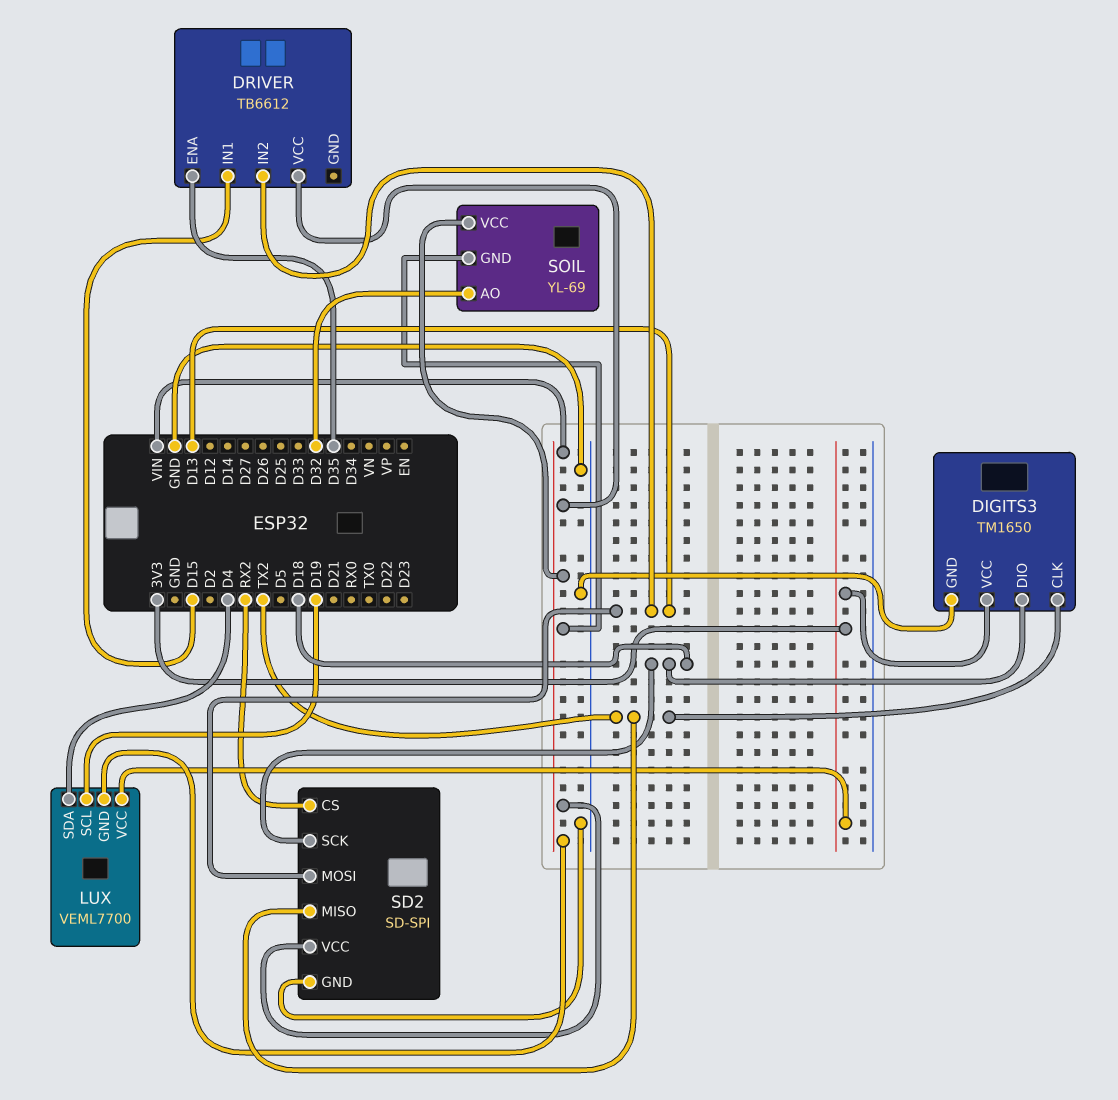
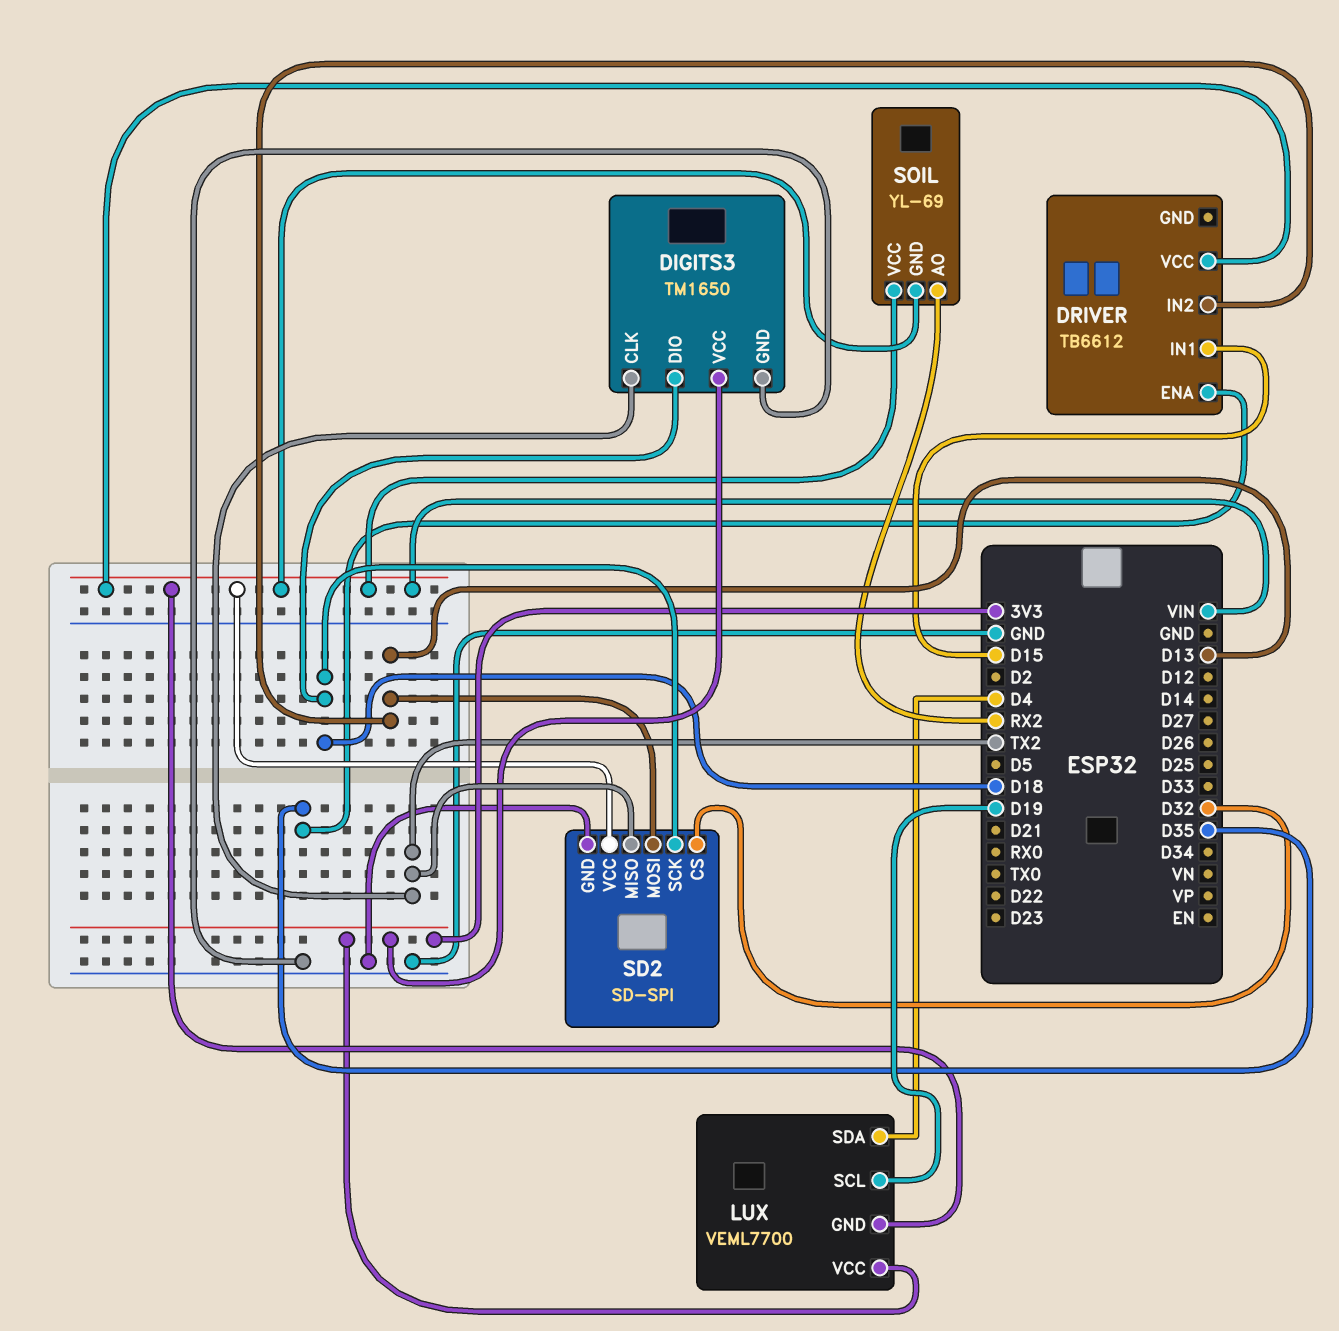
SD2 pin CS: RX2 -> D32
SOIL pin AO: D32 -> RX2

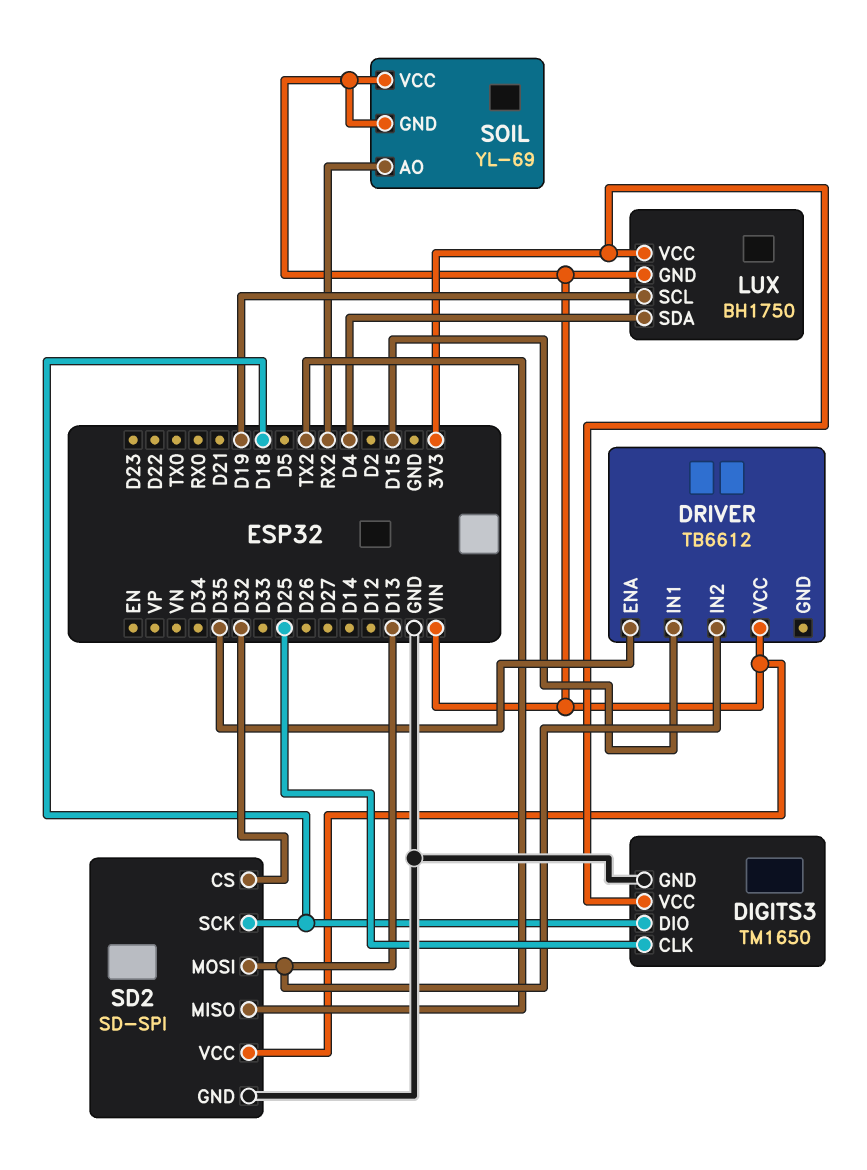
DIGITS3 pin CLK: TX2 -> D25
LUX: VEML7700 -> BH1750

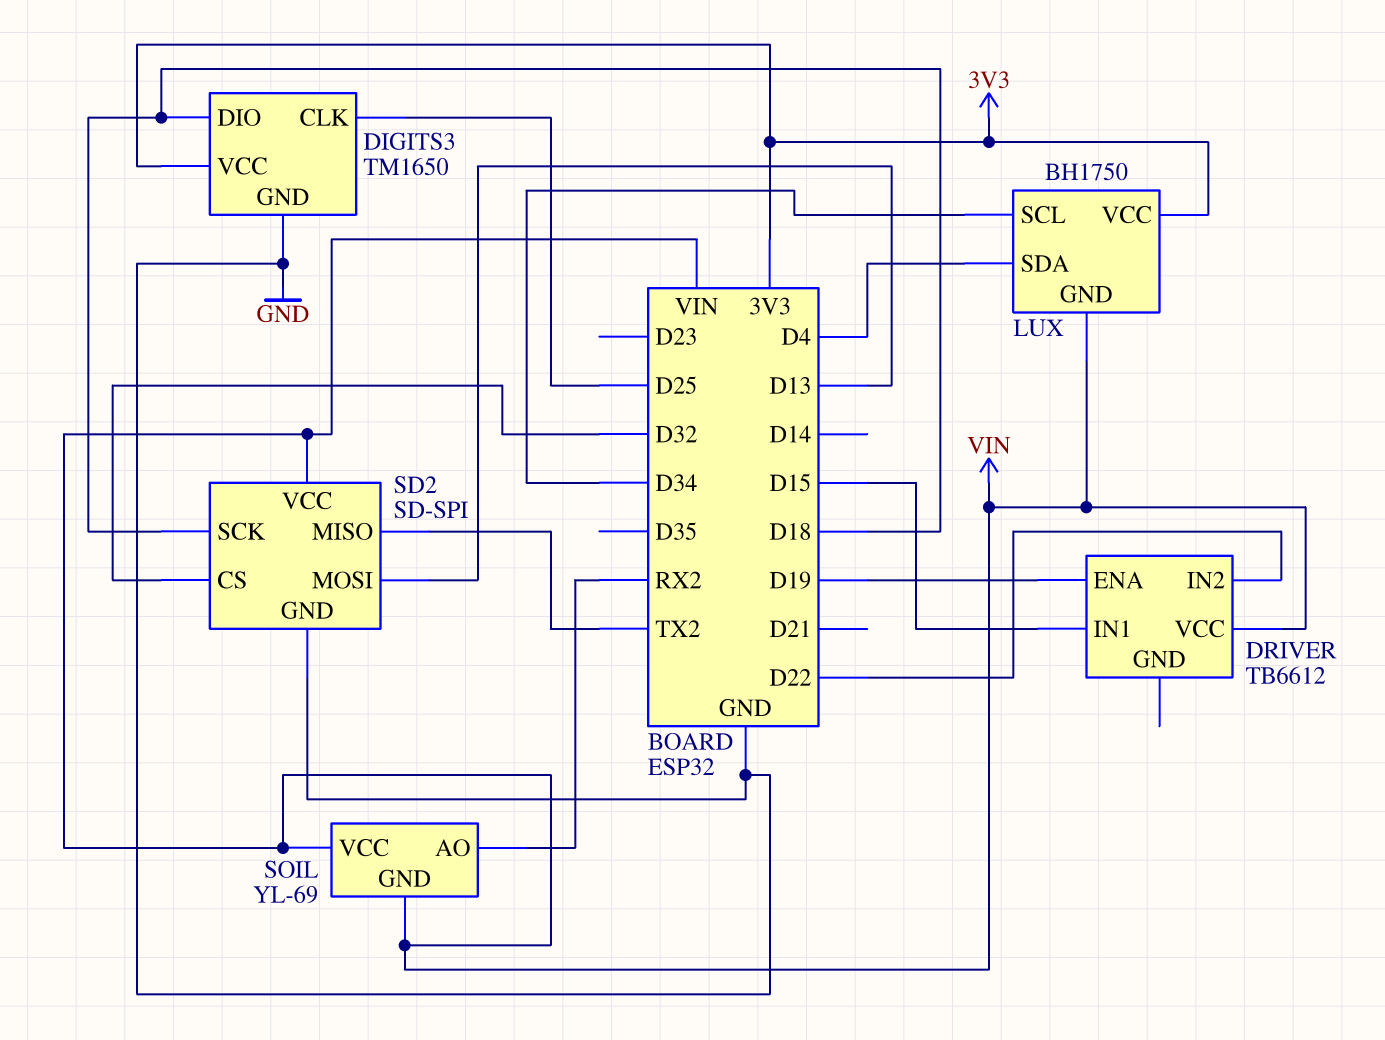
DRIVER pin ENA: D35 -> D19
DRIVER pin IN2: D13 -> D22
LUX pin SCL: D19 -> D34

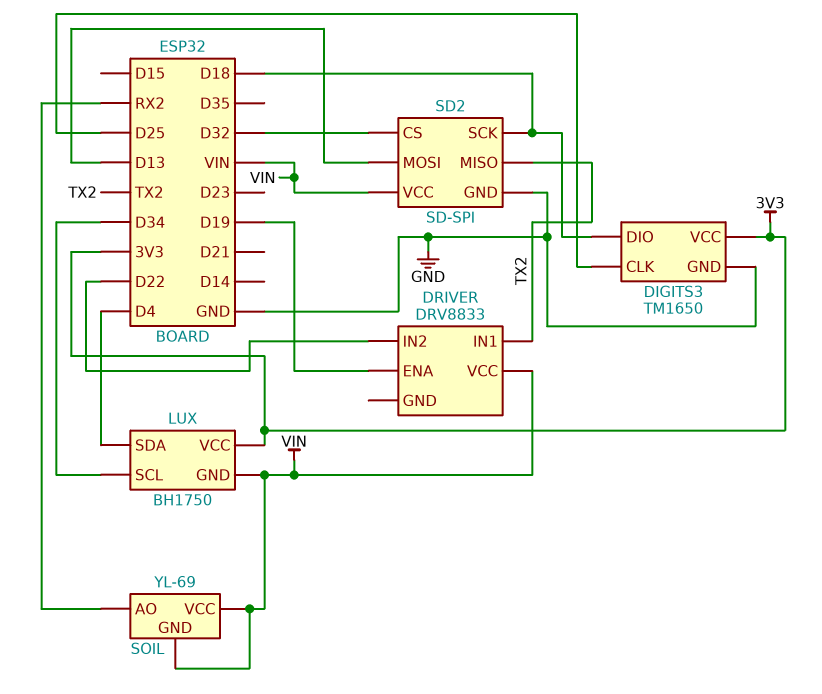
DRIVER: TB6612 -> DRV8833
DRIVER pin IN1: D15 -> TX2

